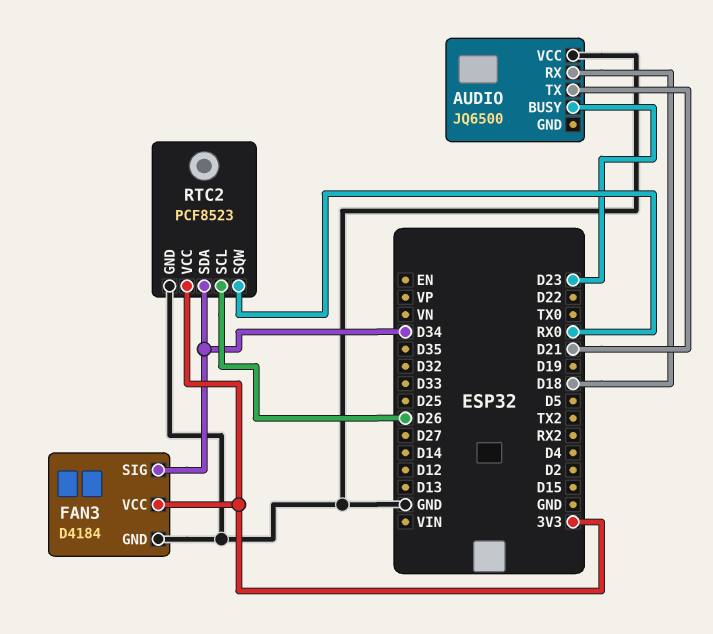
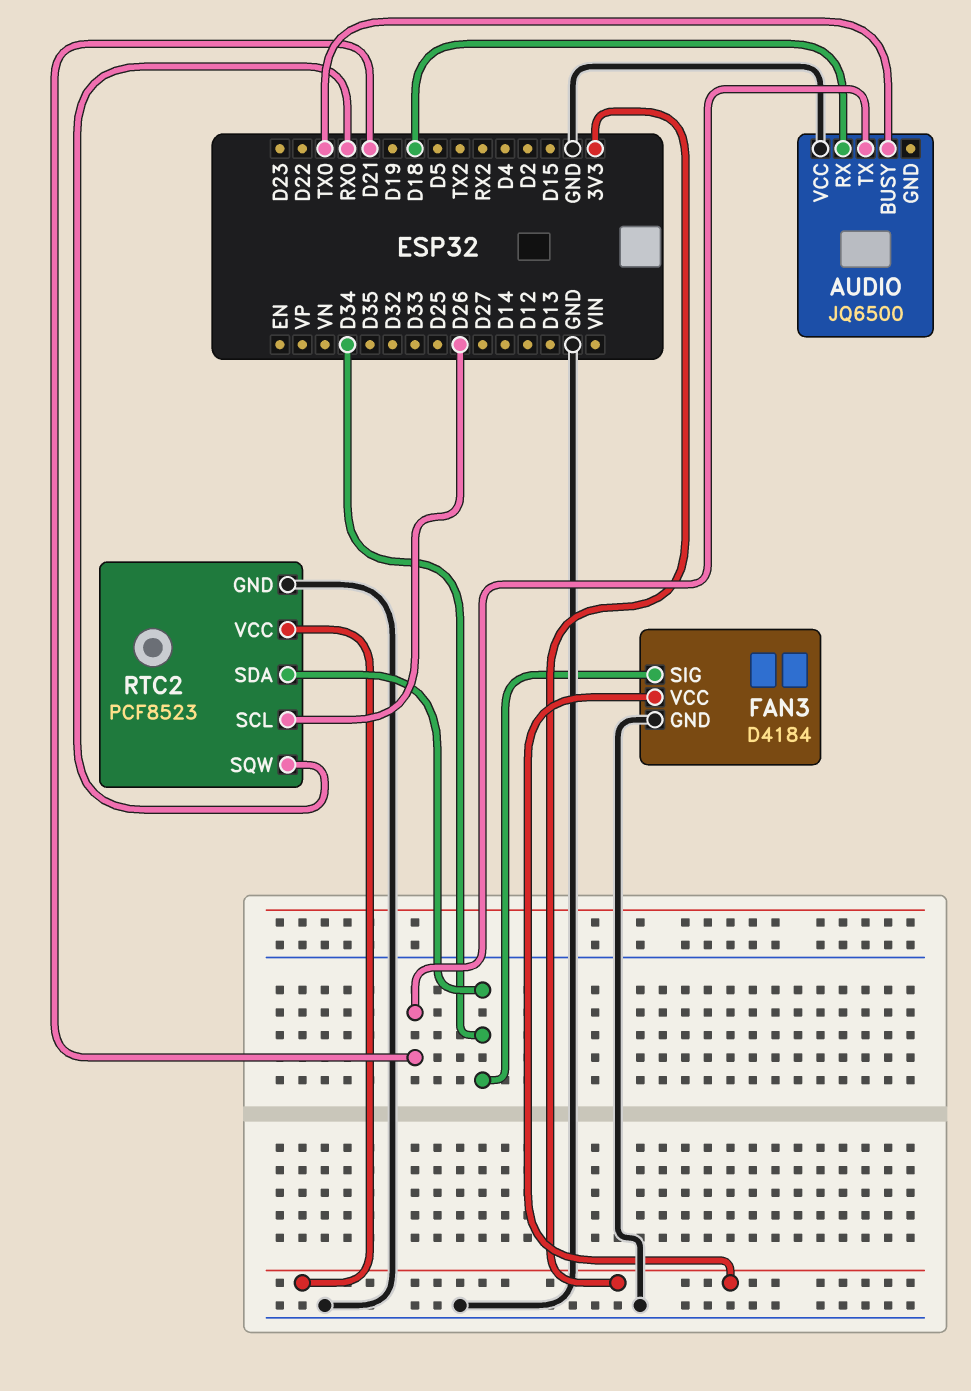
AUDIO pin BUSY: D23 -> TX0

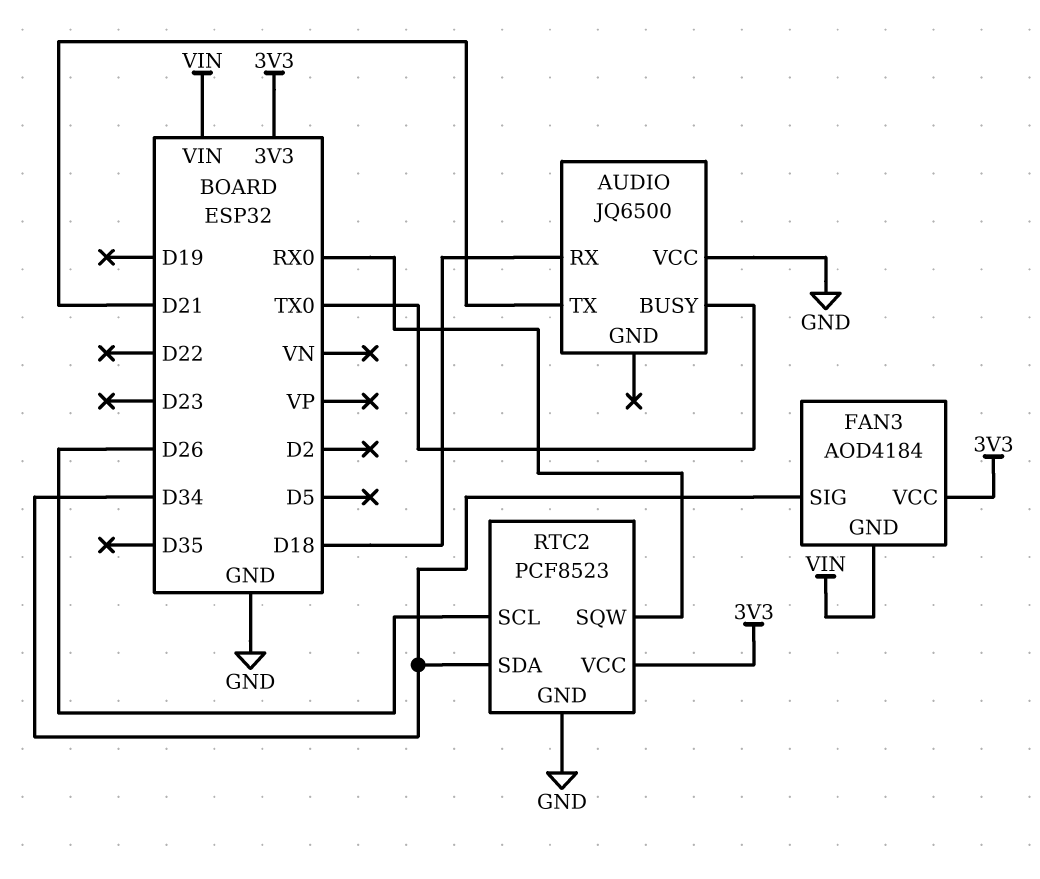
FAN3: D4184 -> AOD4184
FAN3 pin GND: GND -> VIN

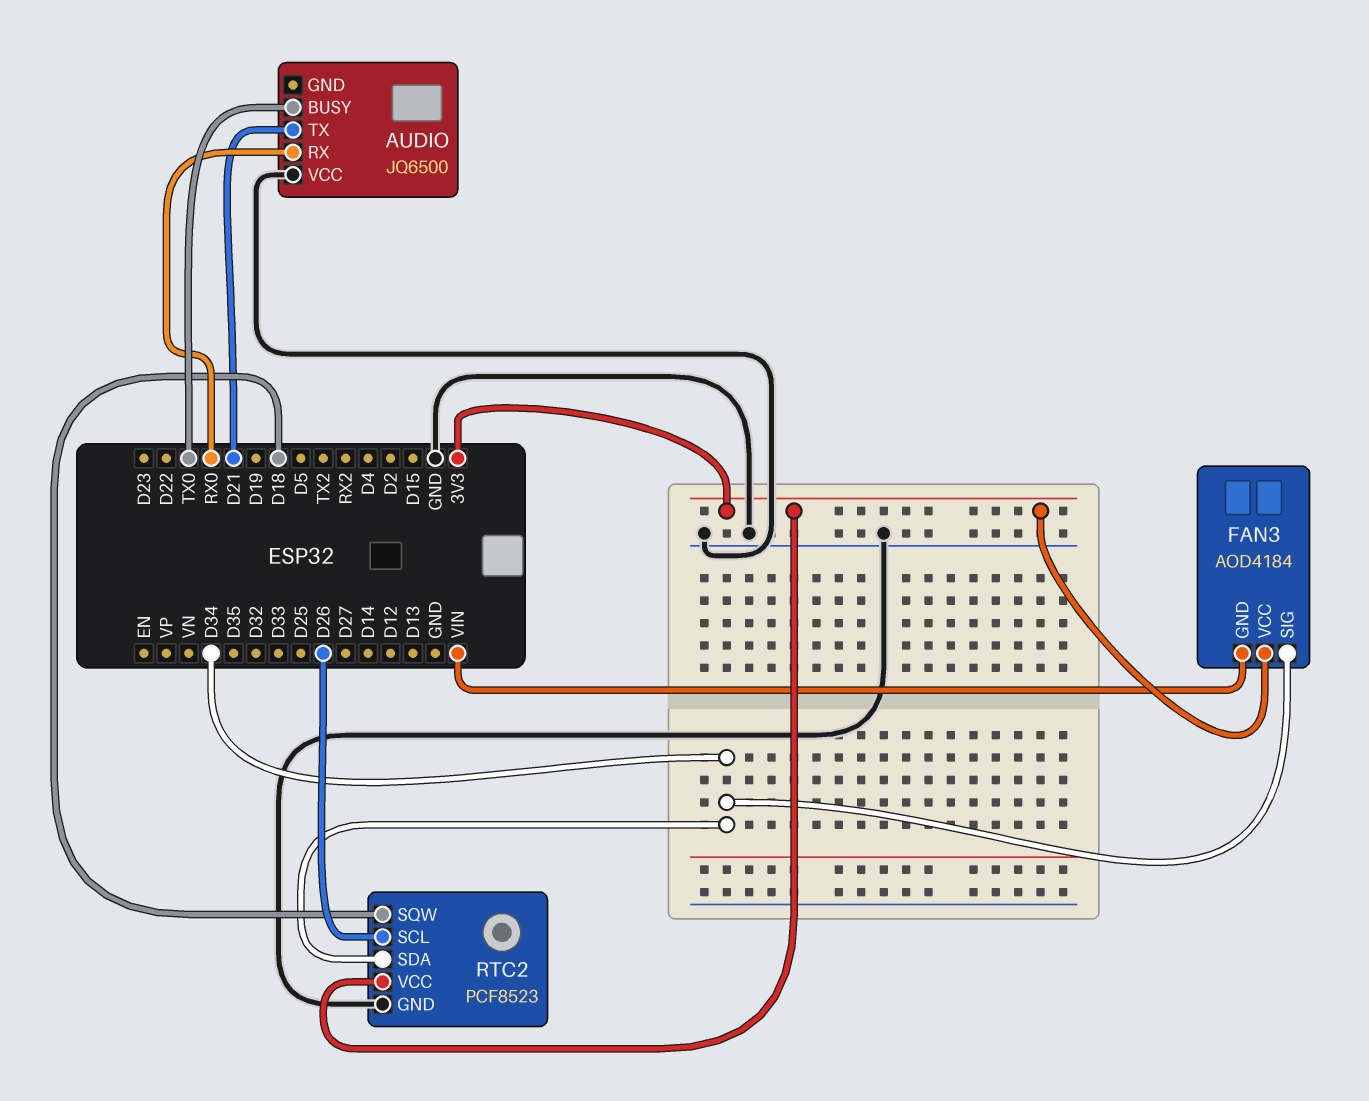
AUDIO pin RX: D18 -> RX0
RTC2 pin SQW: RX0 -> D18

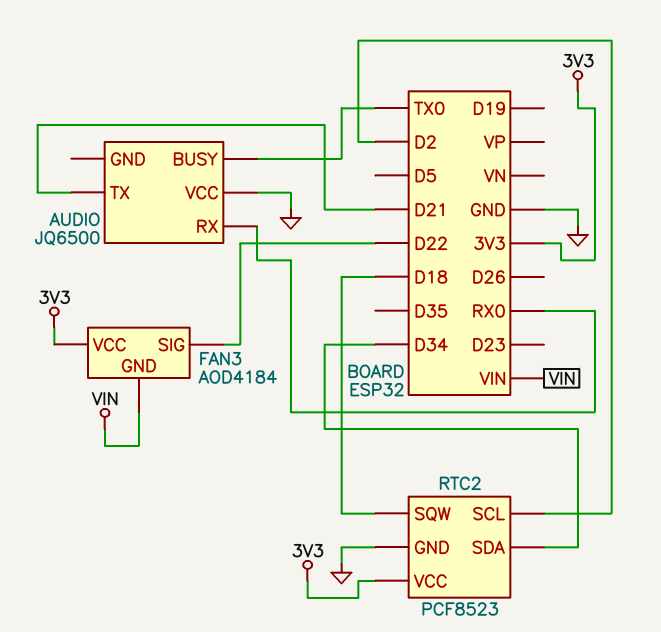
FAN3 pin SIG: D34 -> D22
RTC2 pin SCL: D26 -> D2

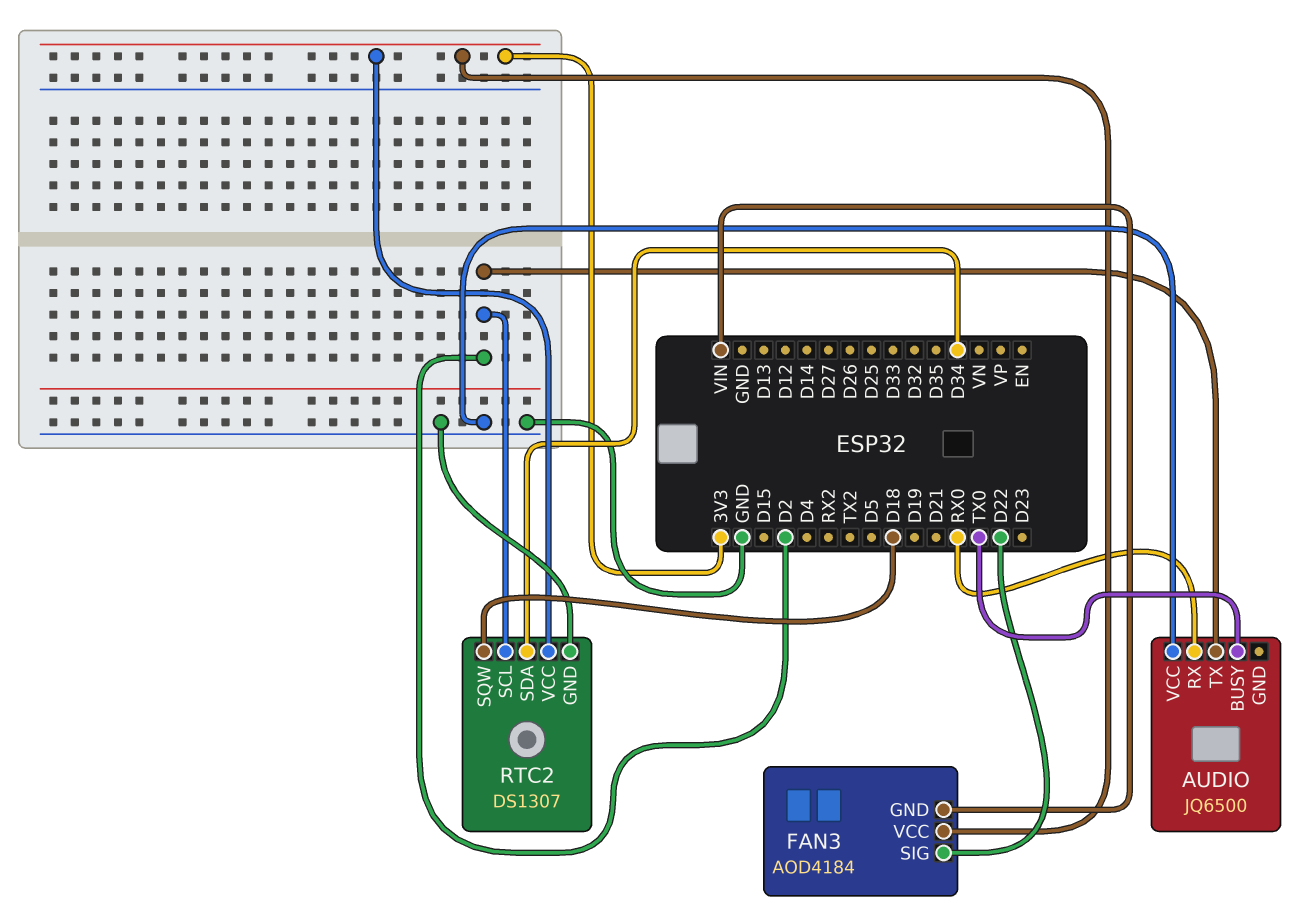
AUDIO pin TX: D21 -> D2
RTC2: PCF8523 -> DS1307

